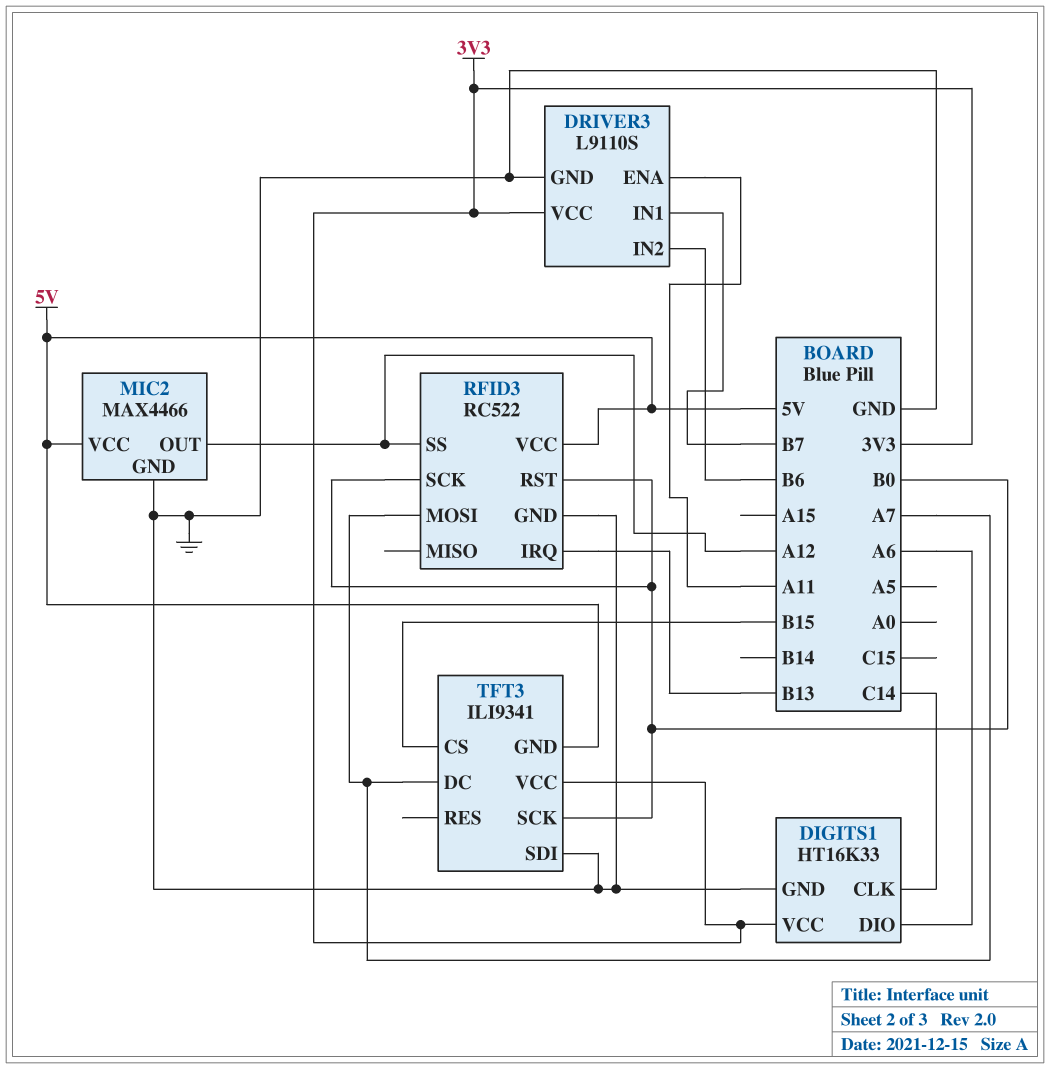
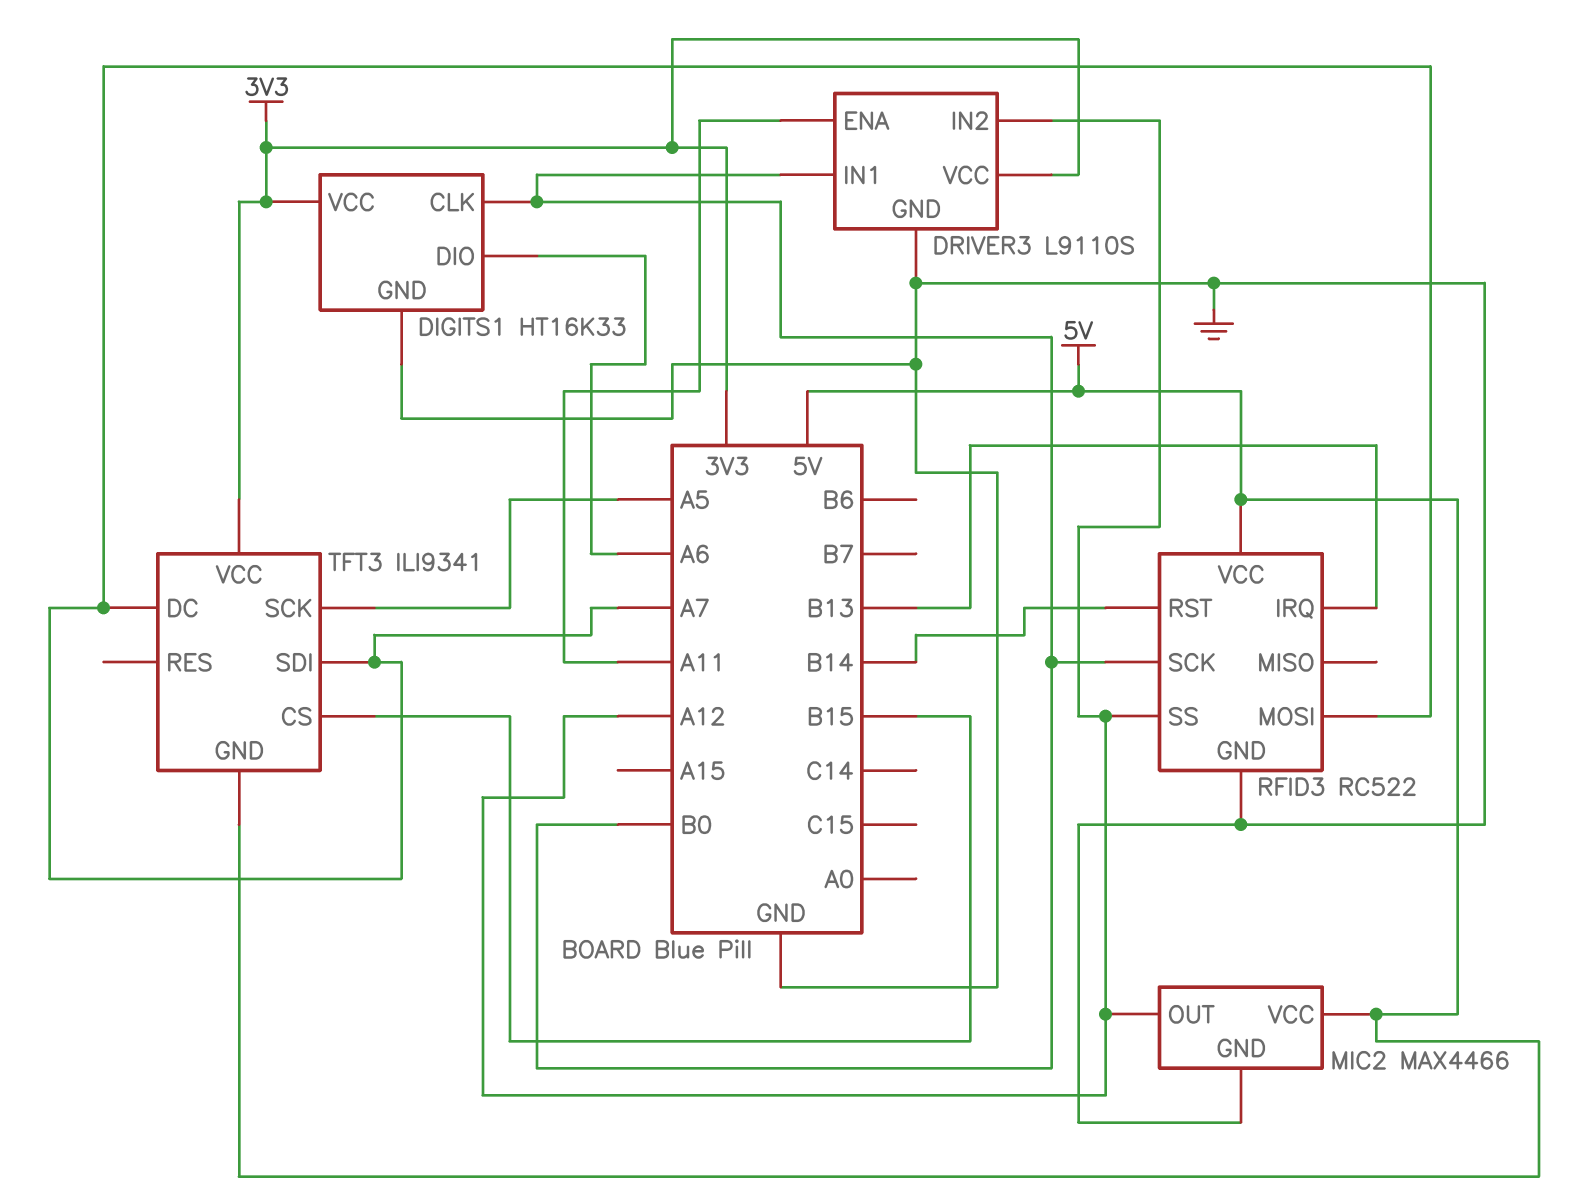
DIGITS1 pin CLK: C14 -> B0
DRIVER3 pin IN1: B7 -> B0
DRIVER3 pin IN2: B6 -> A12
RFID3 pin RST: B0 -> B14
TFT3 pin SCK: B0 -> A5
TFT3 pin SDI: GND -> A7

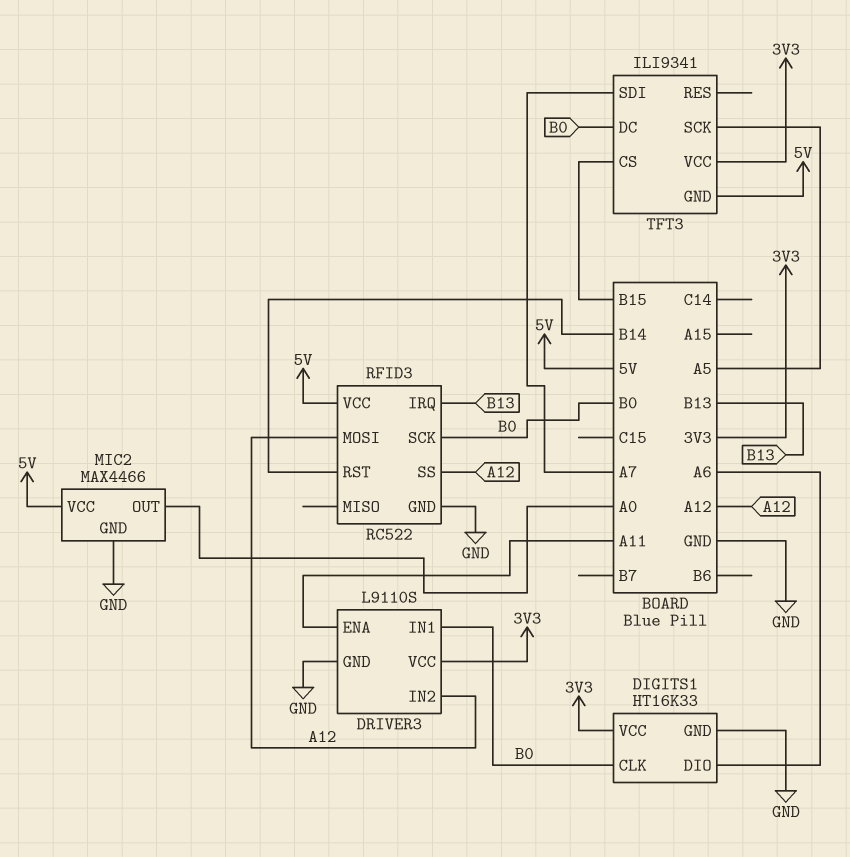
MIC2 pin OUT: A12 -> A0
RFID3 pin MOSI: A7 -> A12
TFT3 pin DC: A7 -> B0

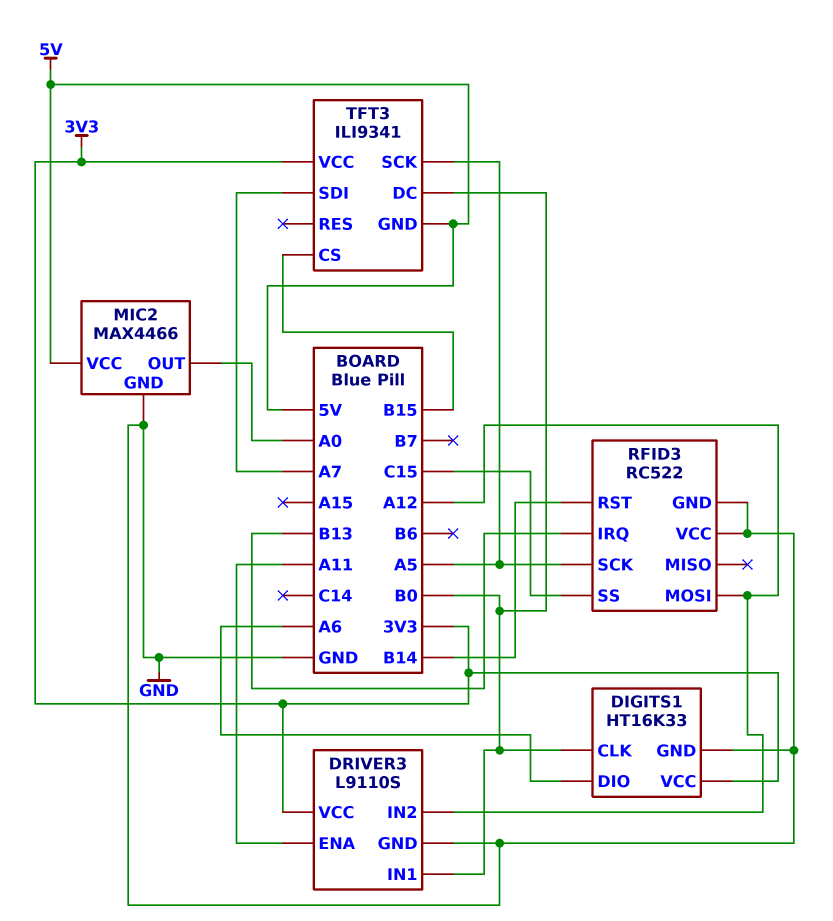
RFID3 pin SCK: B0 -> A5
RFID3 pin SS: A12 -> C15
RFID3 pin VCC: 5V -> GND

